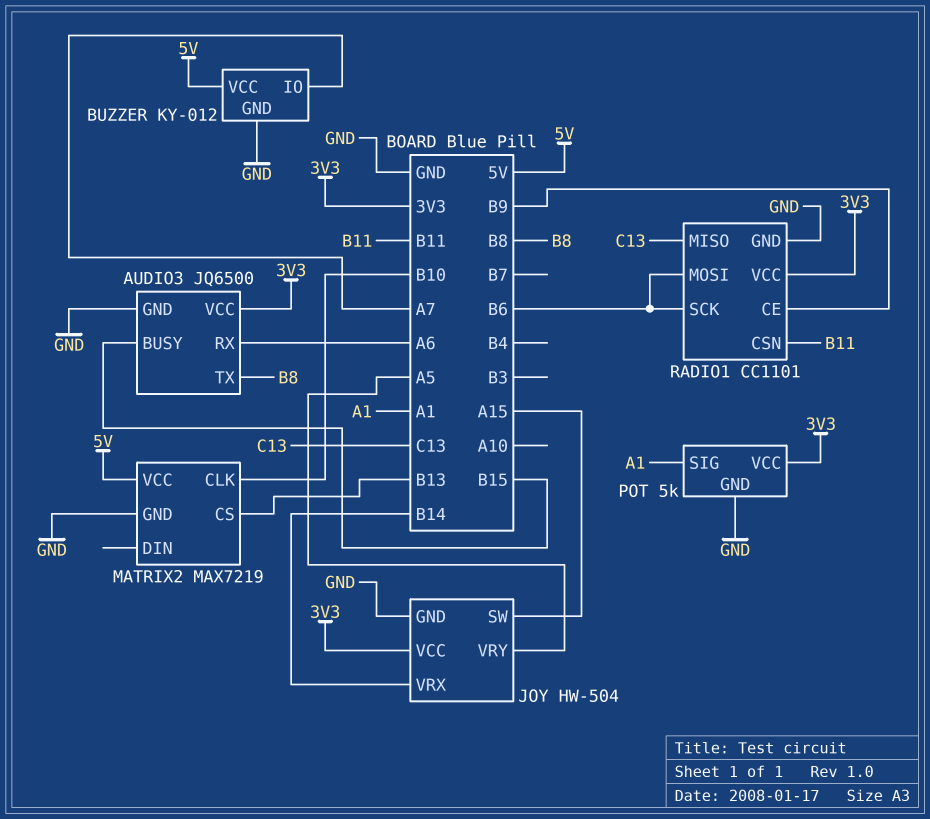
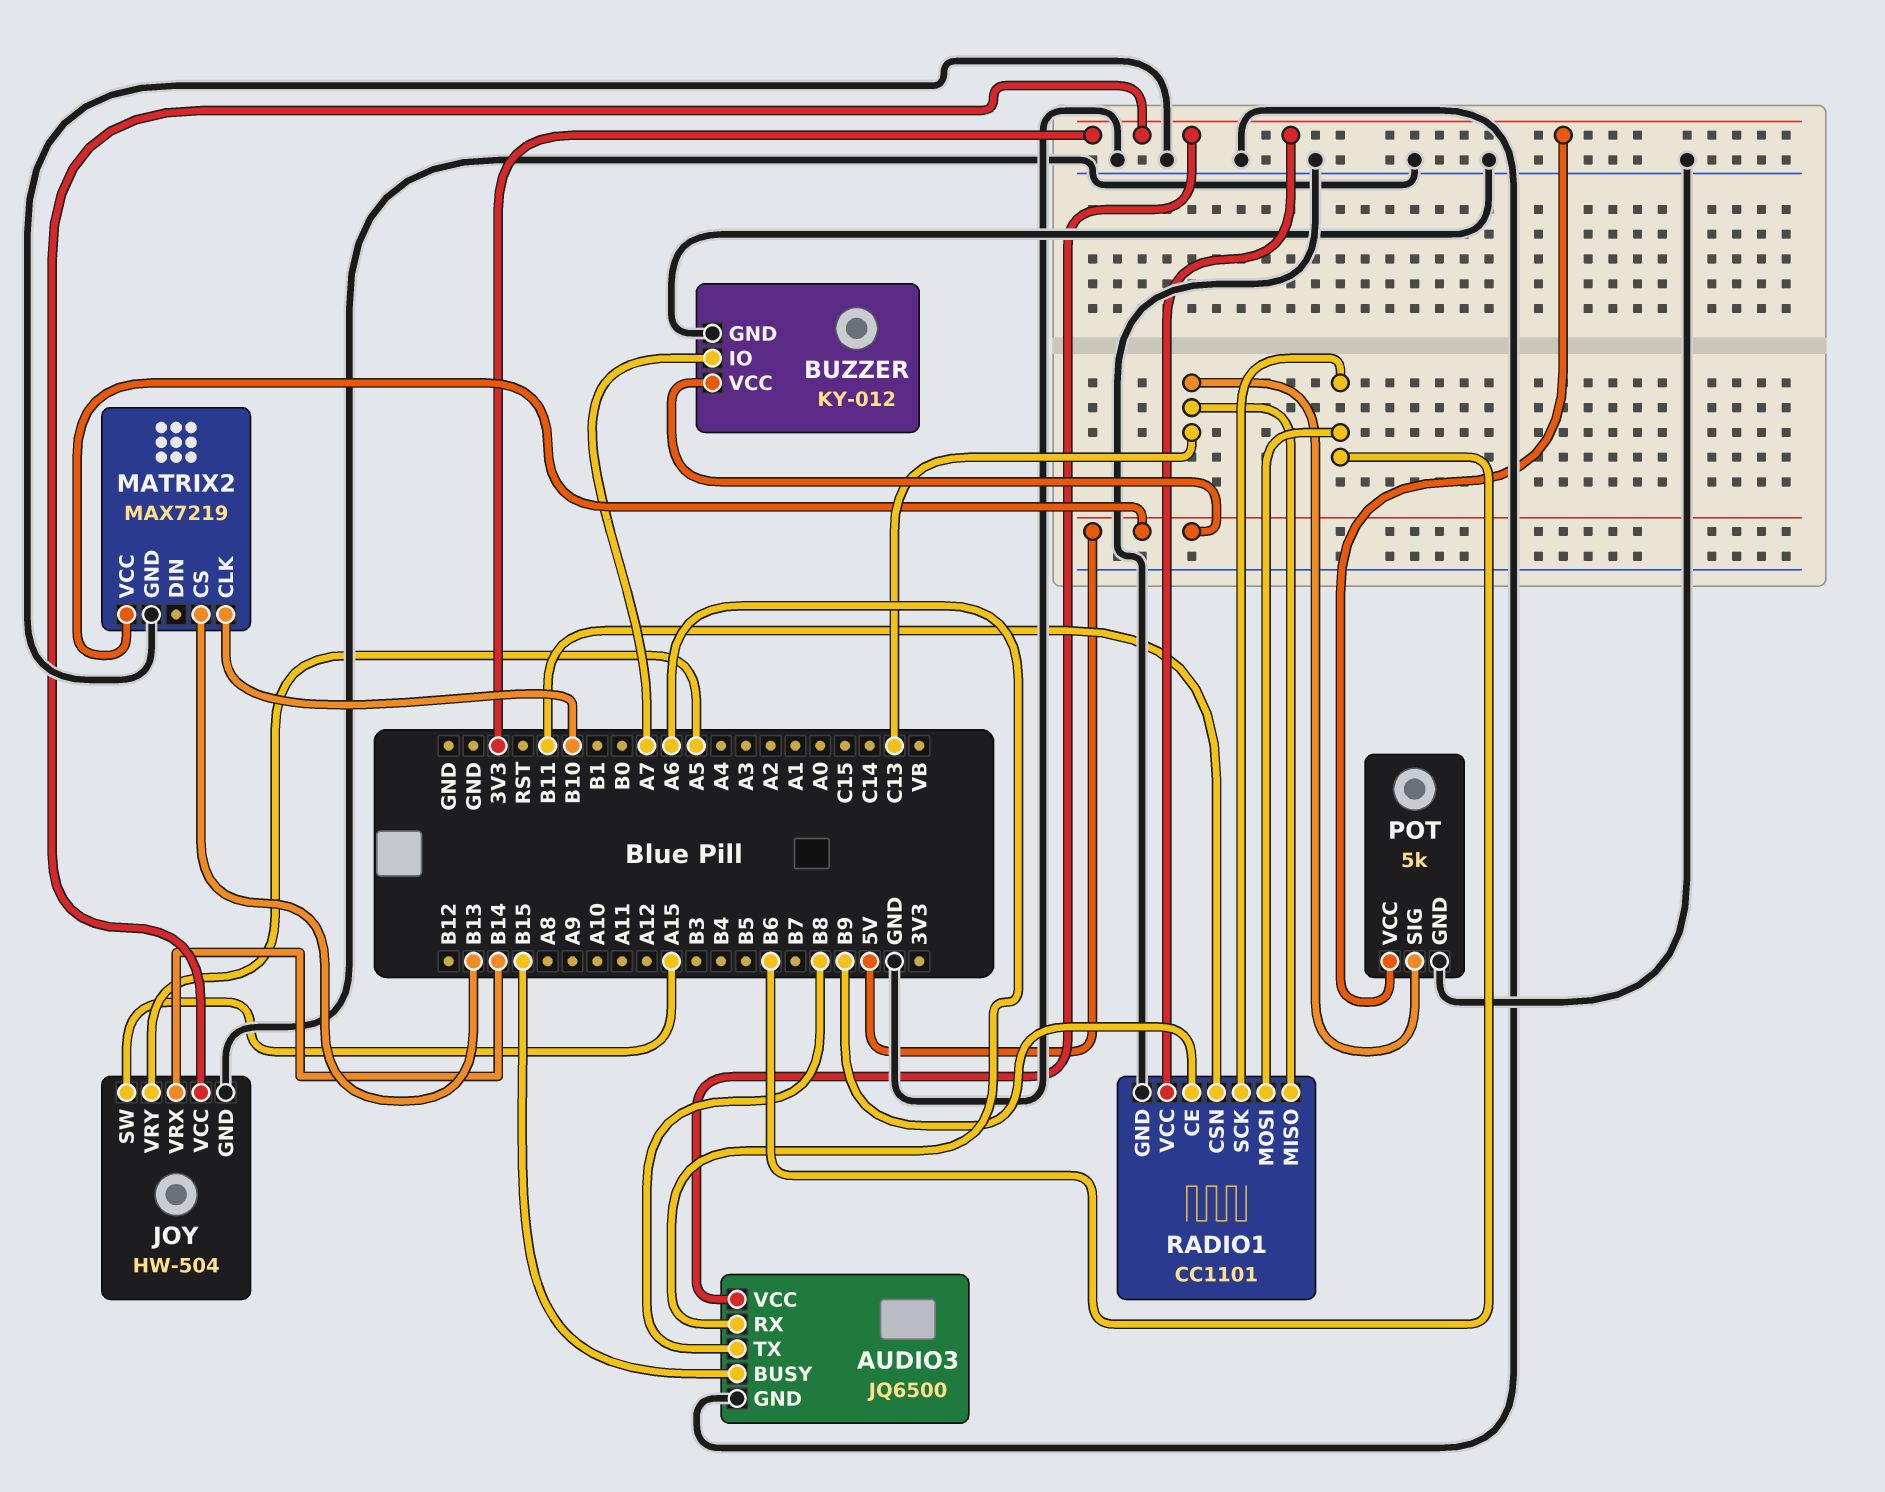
POT pin SIG: A1 -> C13

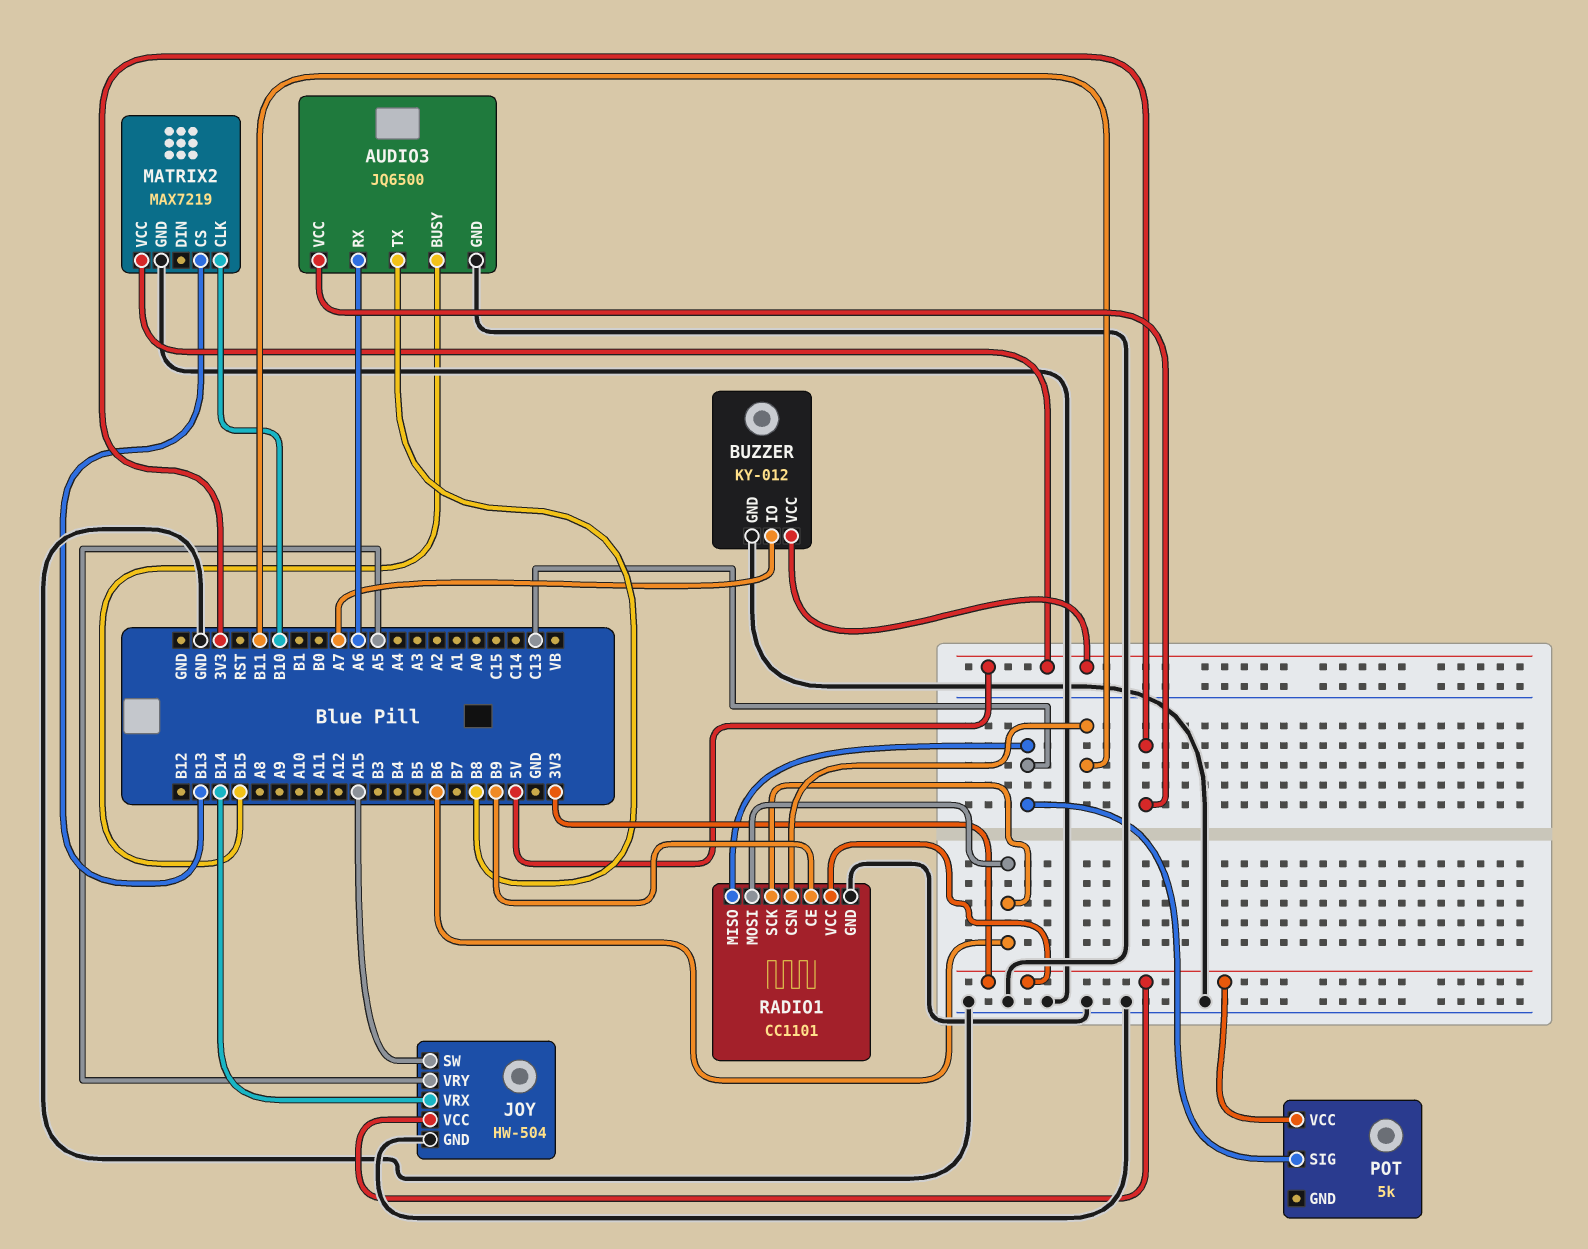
POT pin GND: GND -> none

